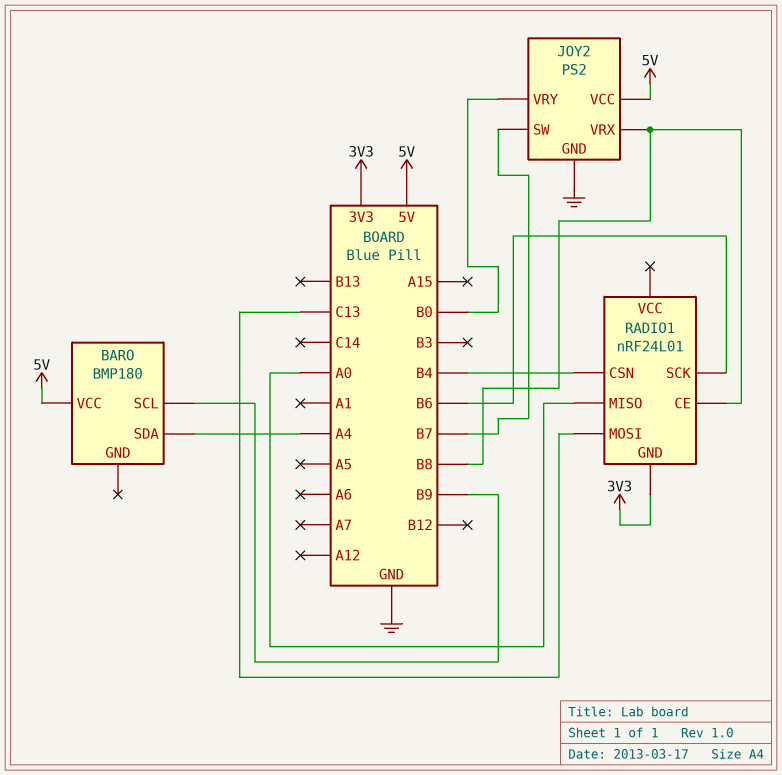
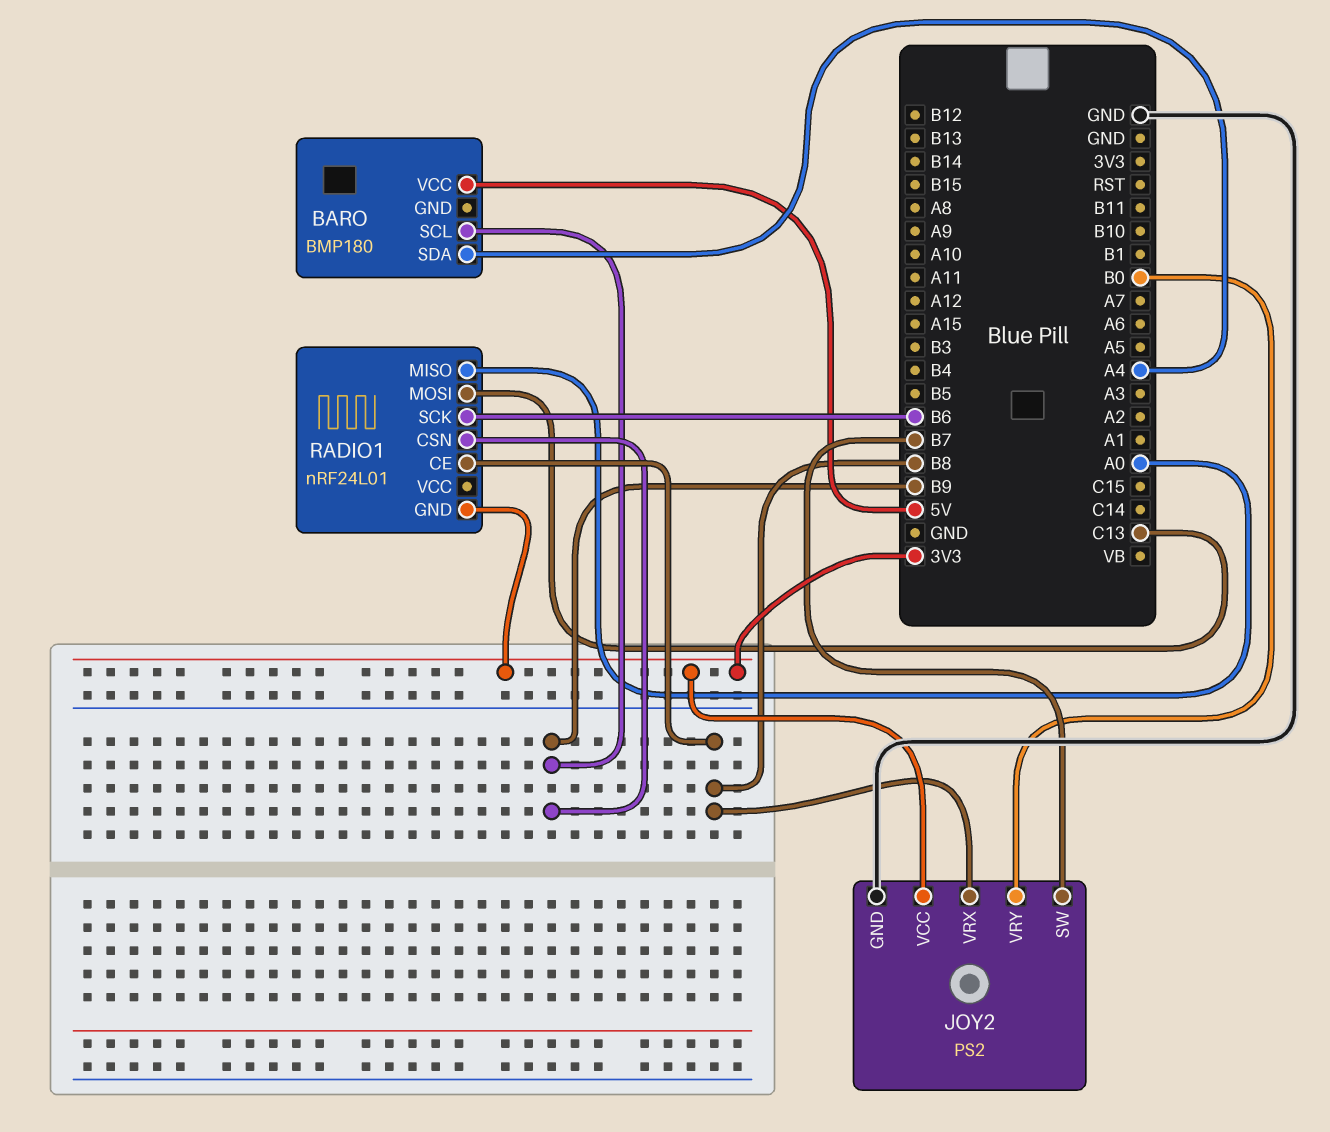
JOY2 pin VCC: 5V -> 3V3
RADIO1 pin CSN: B4 -> B9

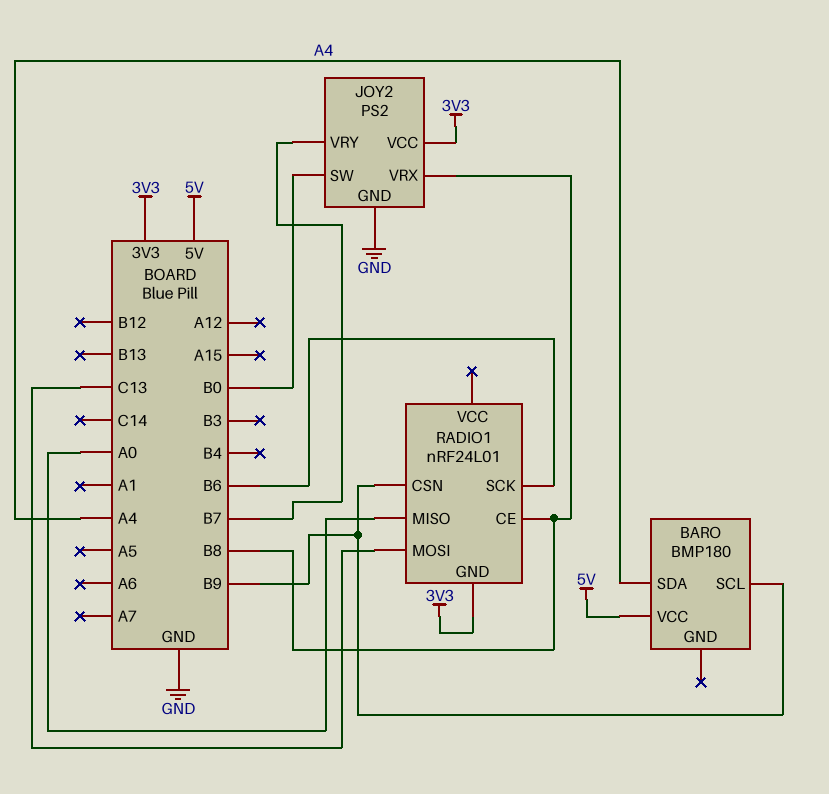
JOY2 pin SW: B7 -> B0
JOY2 pin VRY: B0 -> B7

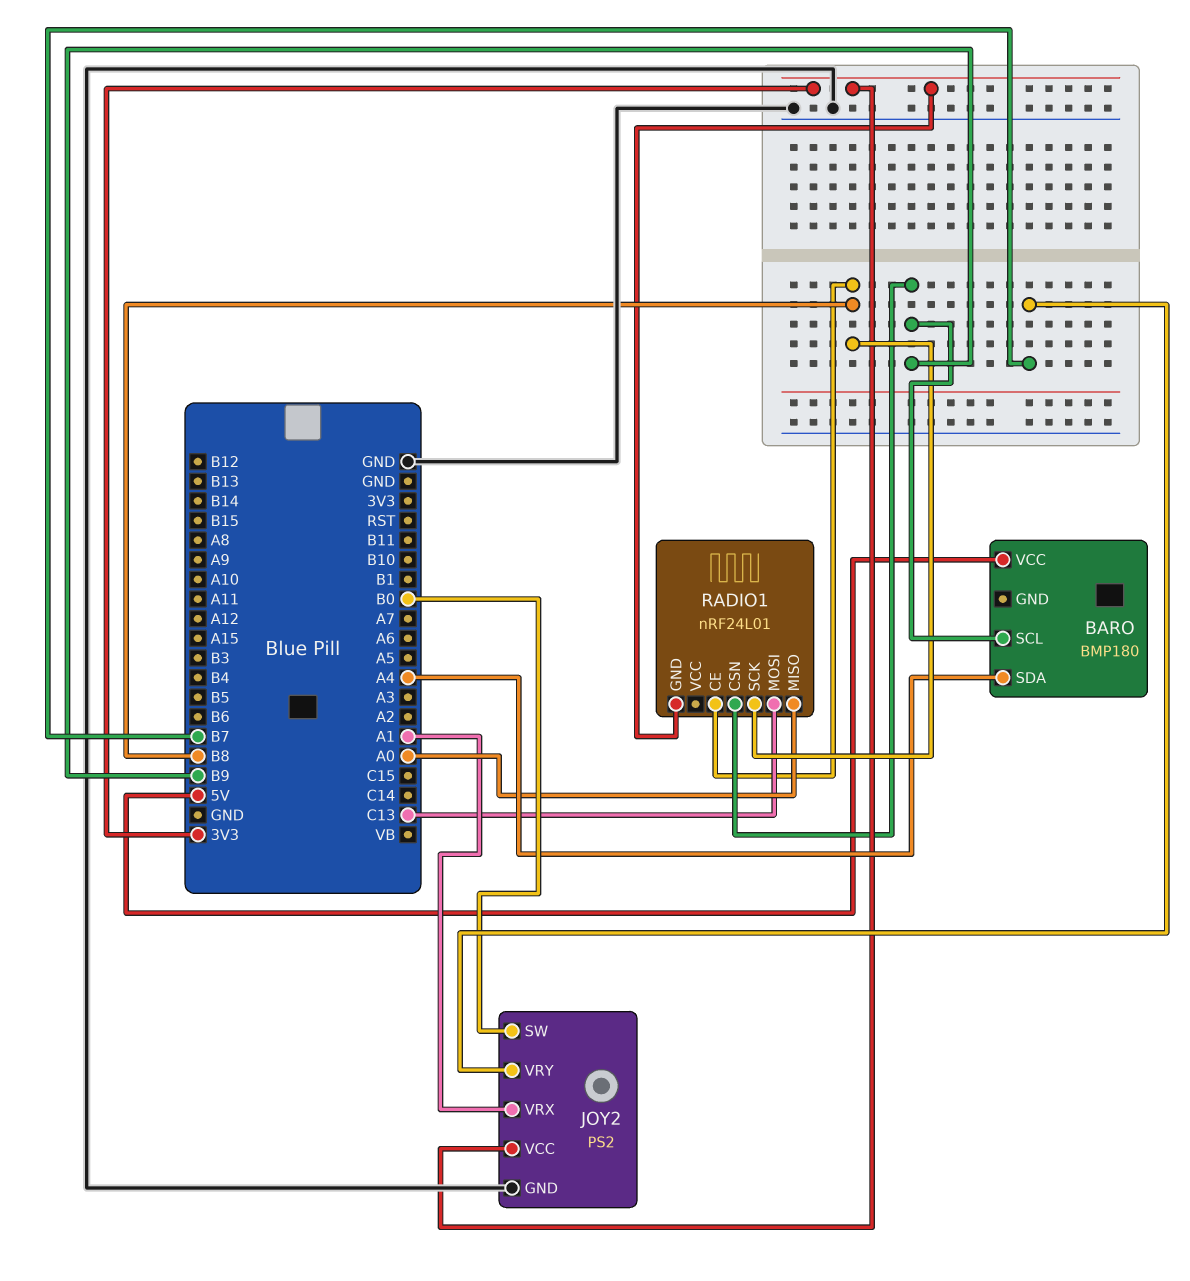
JOY2 pin VRX: B8 -> A1
RADIO1 pin SCK: B6 -> B8

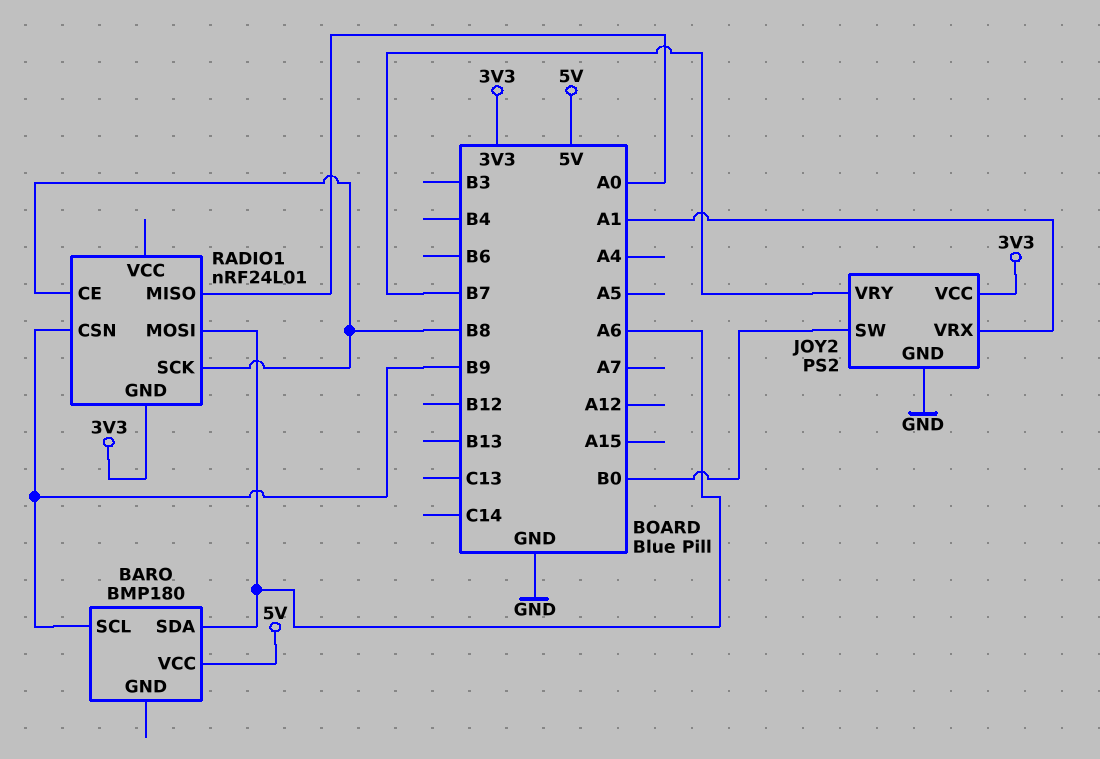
BARO pin SDA: A4 -> A6
RADIO1 pin MOSI: C13 -> A6

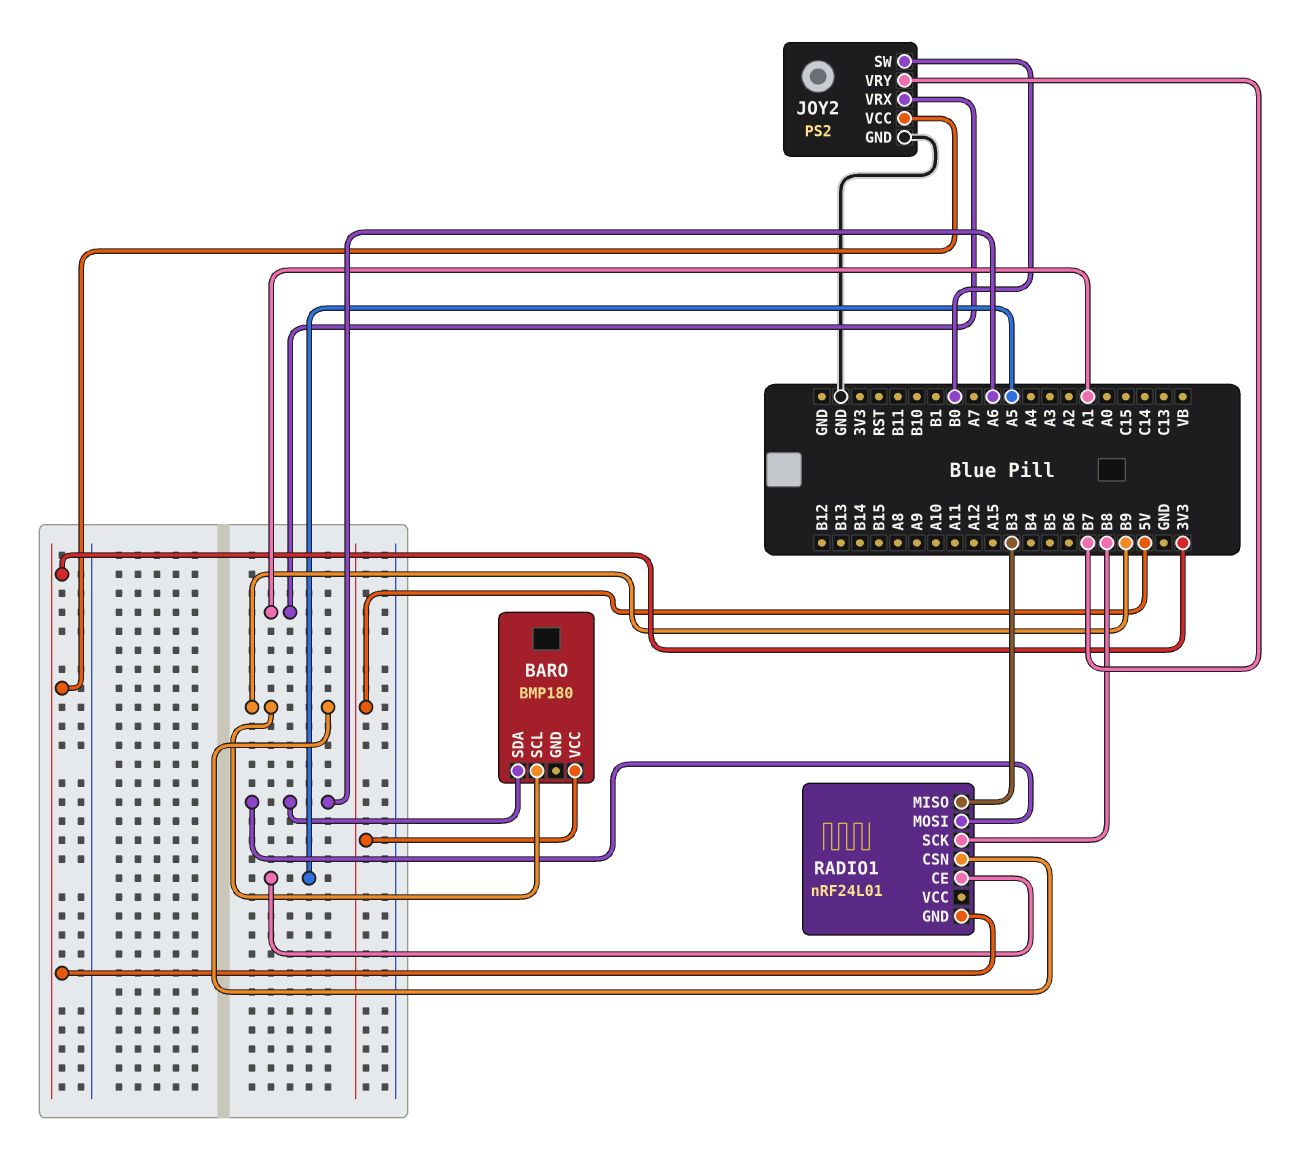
RADIO1 pin CE: B8 -> A5
RADIO1 pin MISO: A0 -> B3

